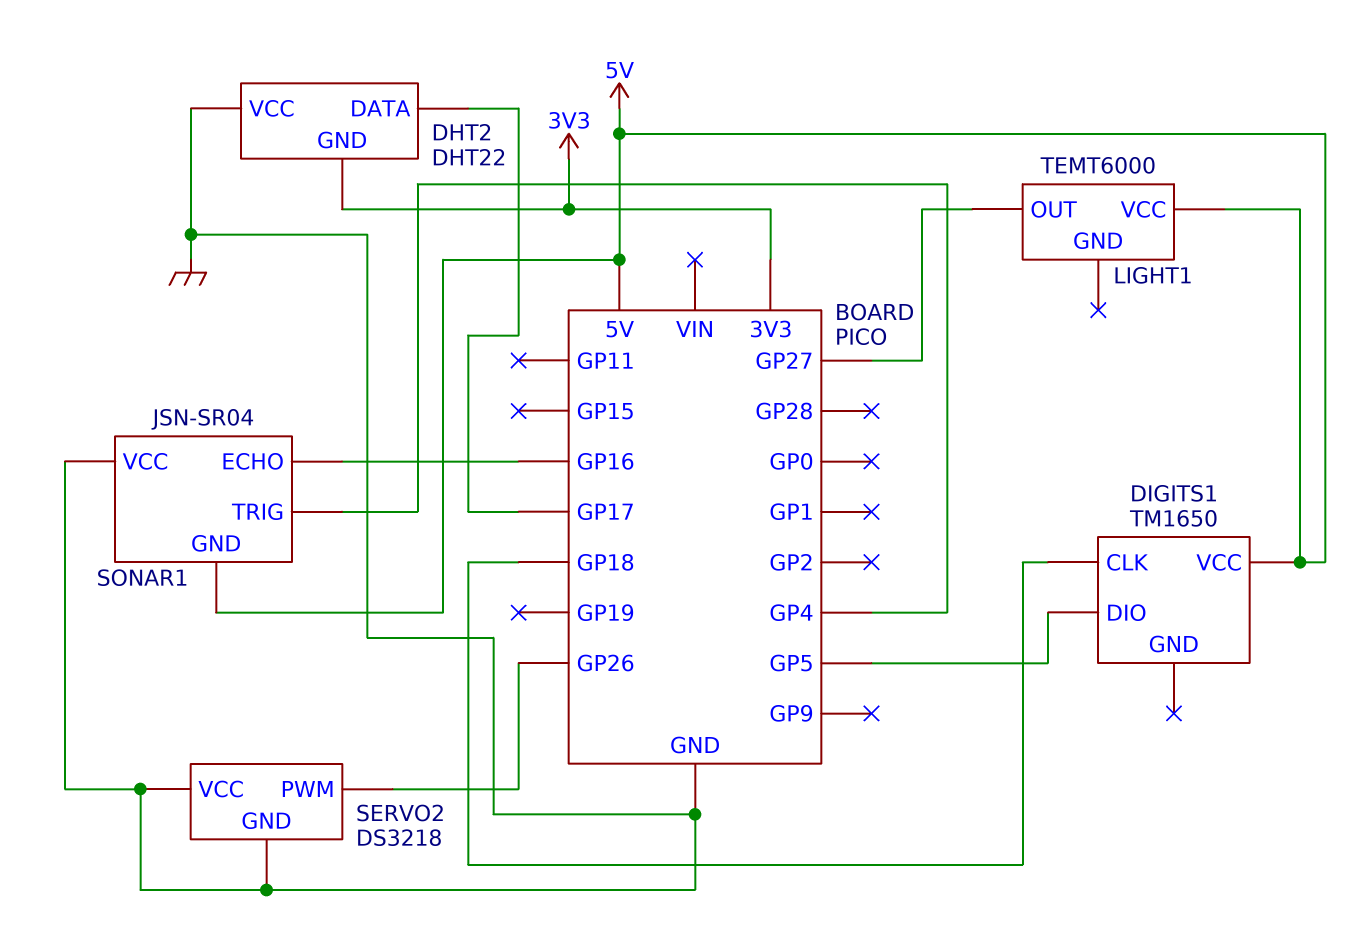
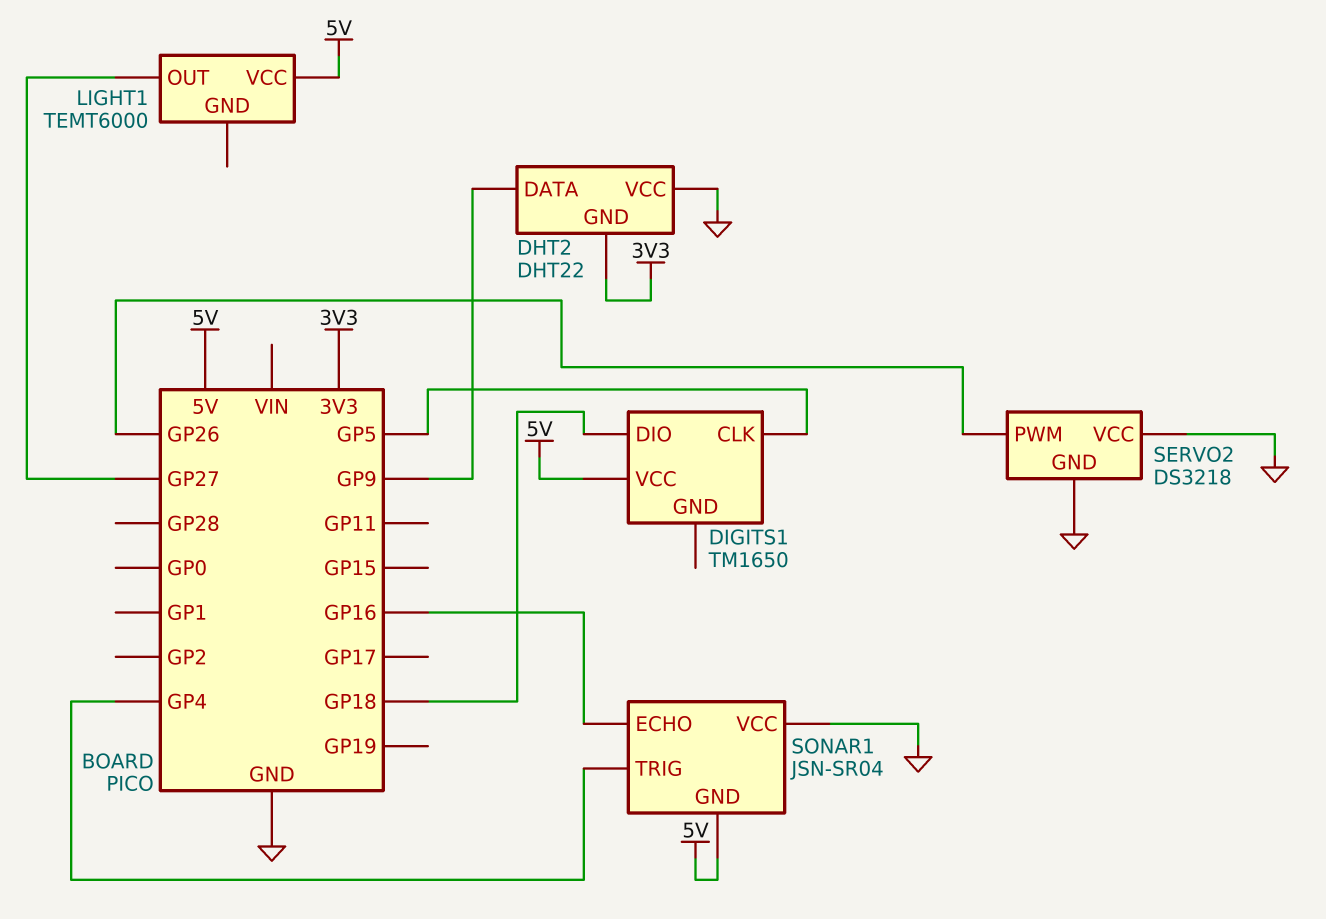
DHT2 pin DATA: GP17 -> GP9
DIGITS1 pin CLK: GP18 -> GP5
DIGITS1 pin DIO: GP5 -> GP18

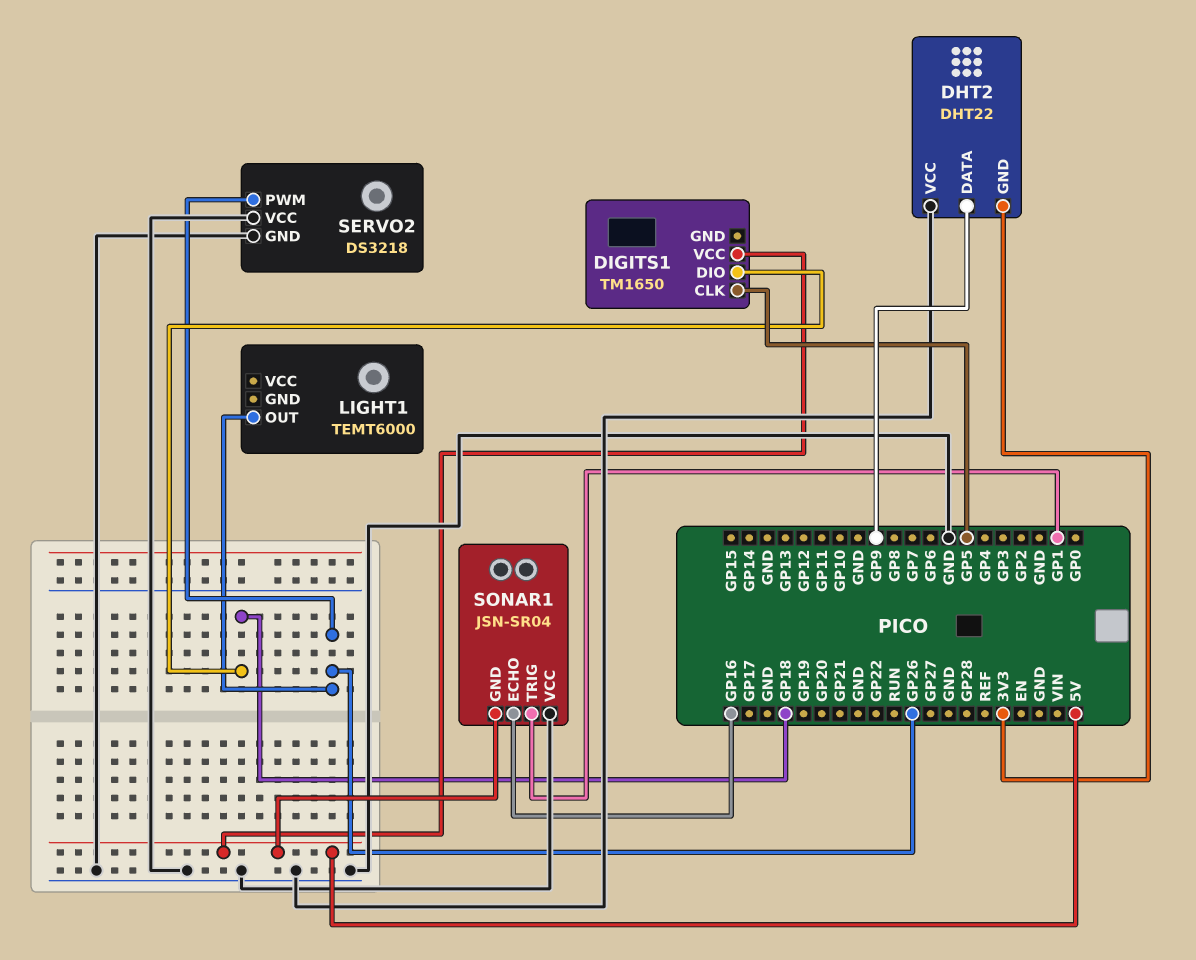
LIGHT1 pin OUT: GP27 -> GP26
LIGHT1 pin VCC: 5V -> none
SONAR1 pin TRIG: GP4 -> GP1

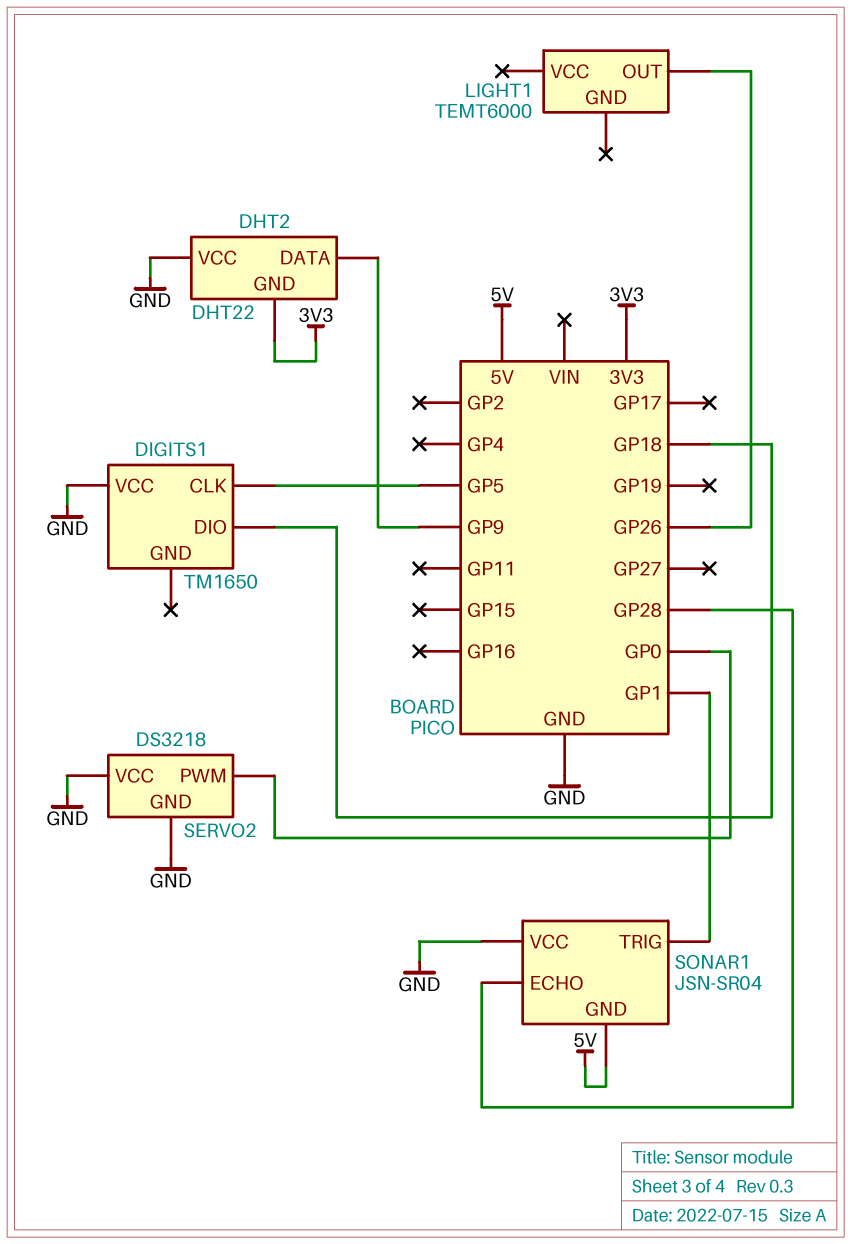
DIGITS1 pin VCC: 5V -> GND
SERVO2 pin PWM: GP26 -> GP0
SONAR1 pin ECHO: GP16 -> GP28

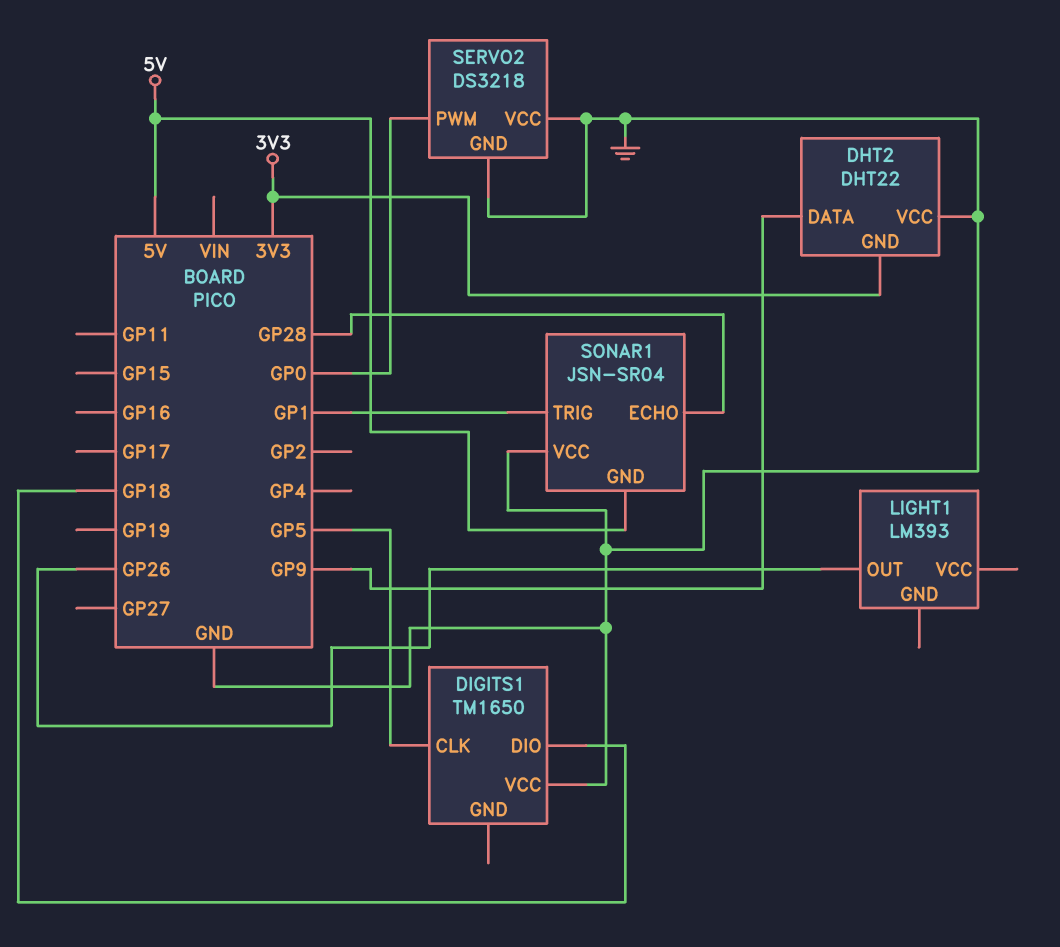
LIGHT1: TEMT6000 -> LM393

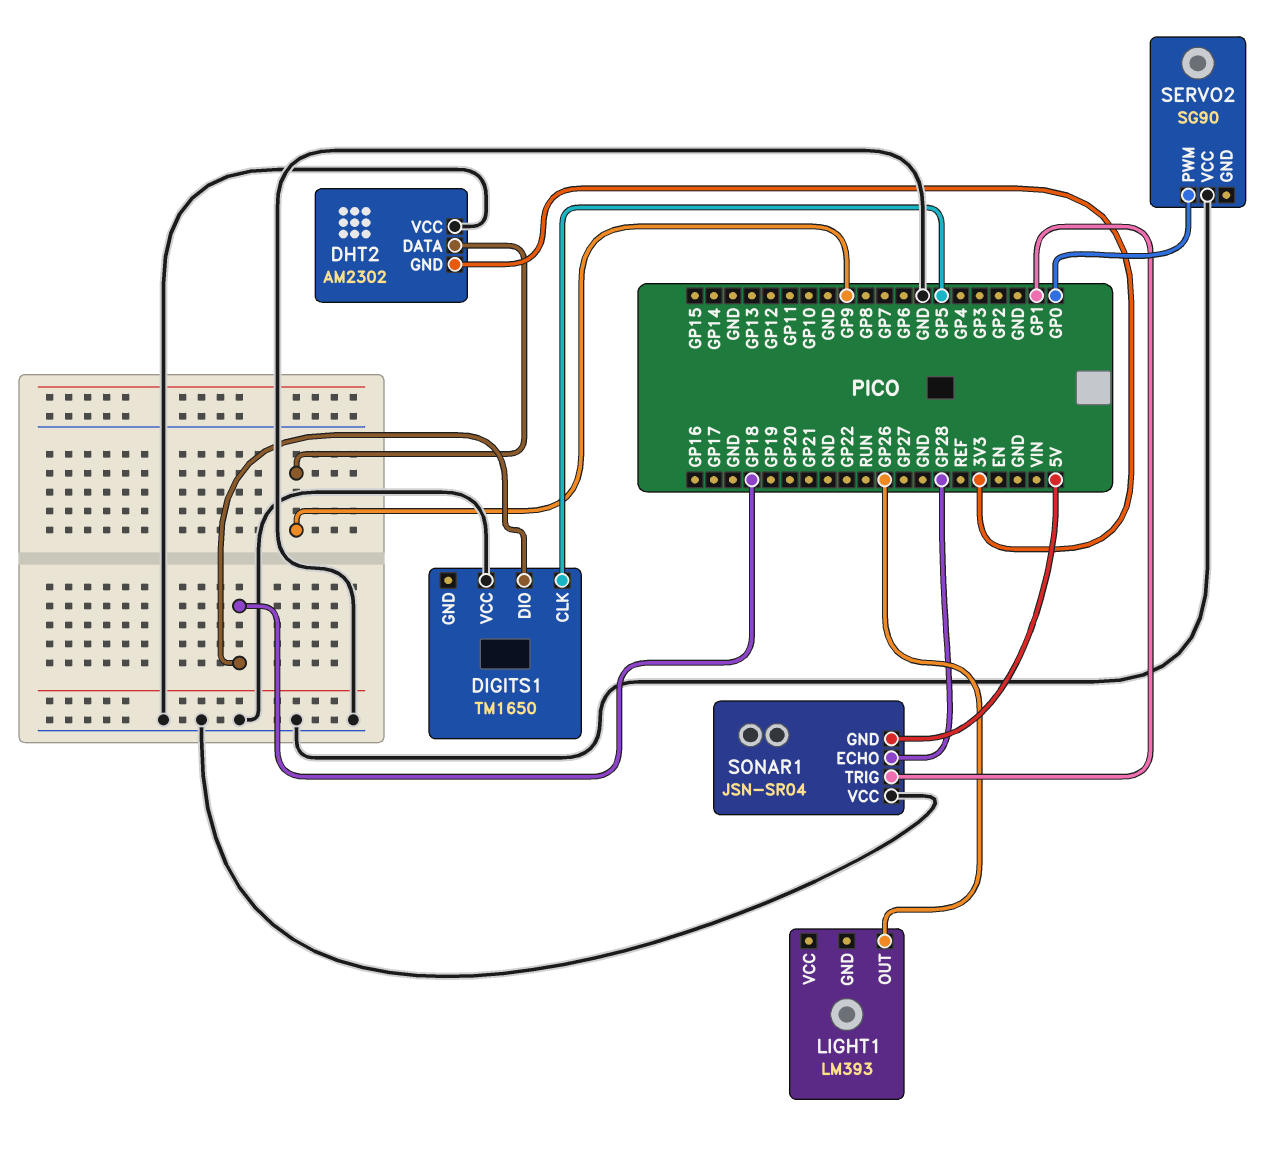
DHT2: DHT22 -> AM2302
SERVO2: DS3218 -> SG90
SERVO2 pin GND: GND -> none

